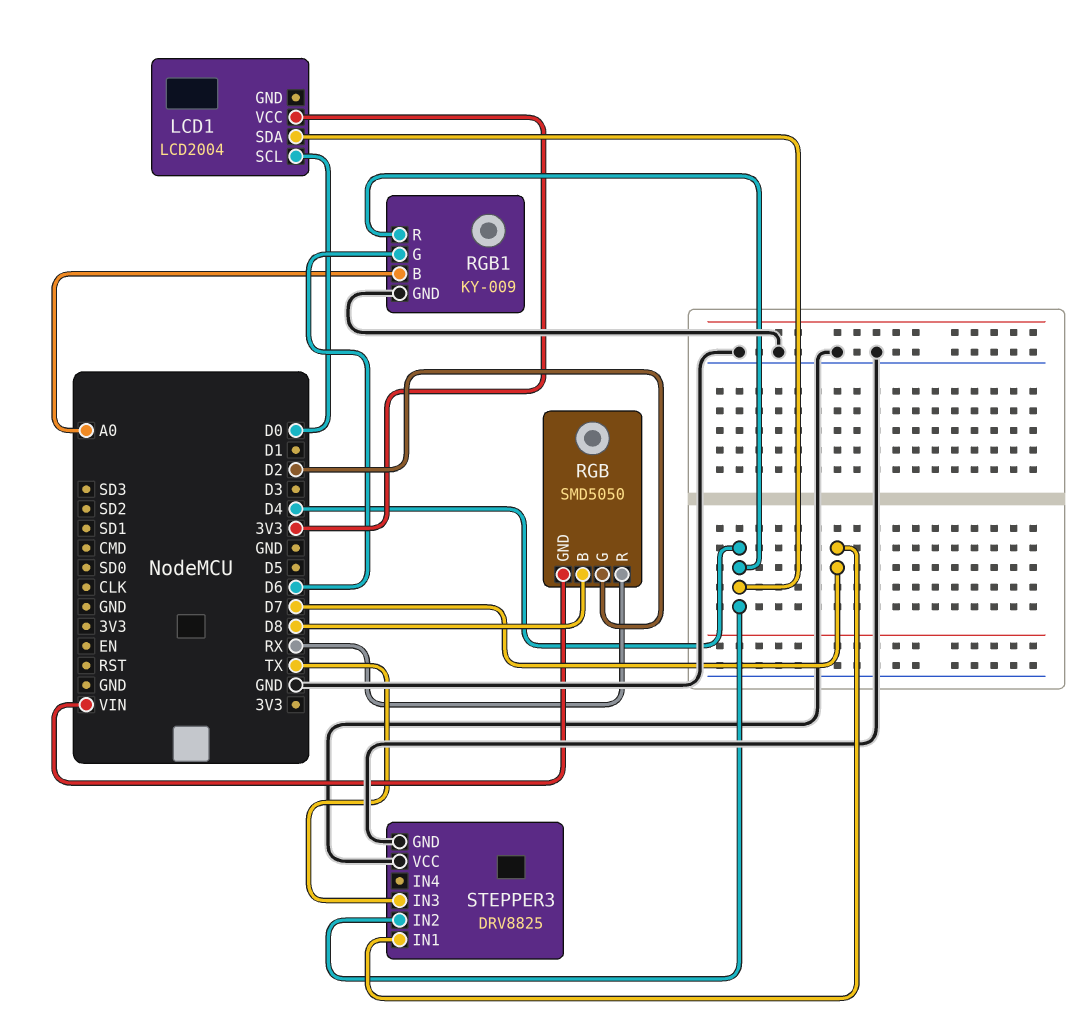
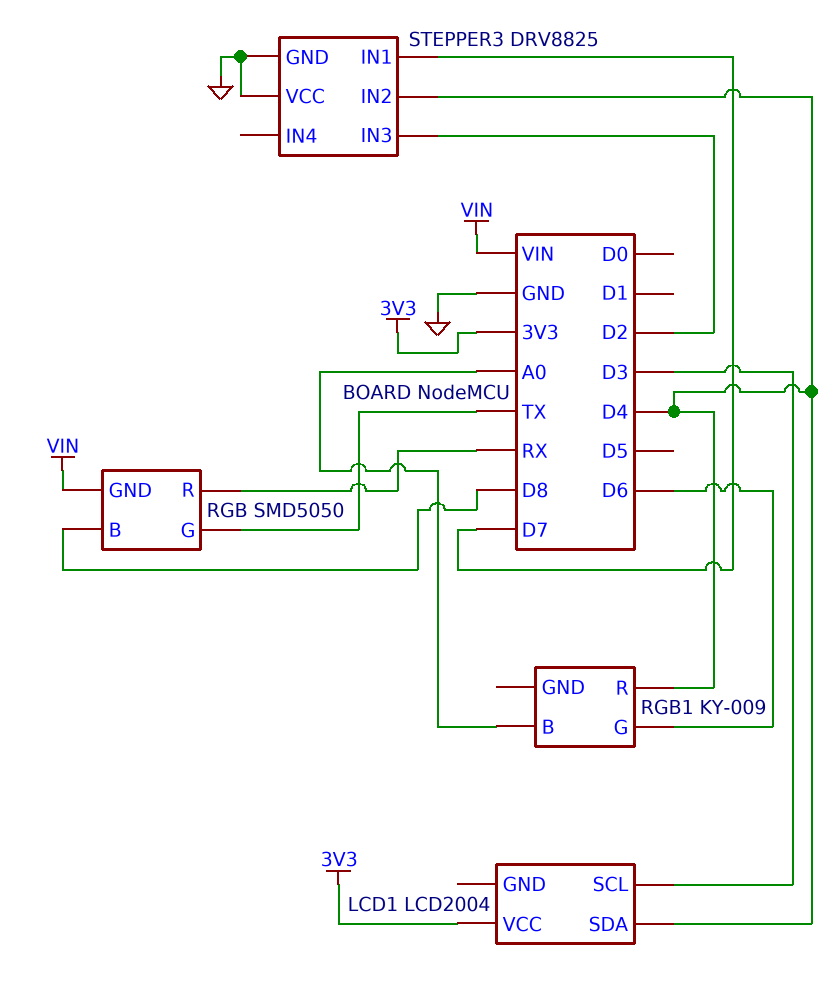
LCD1 pin SCL: D0 -> D3
RGB pin G: D2 -> TX
RGB1 pin GND: GND -> none
STEPPER3 pin IN3: TX -> D2

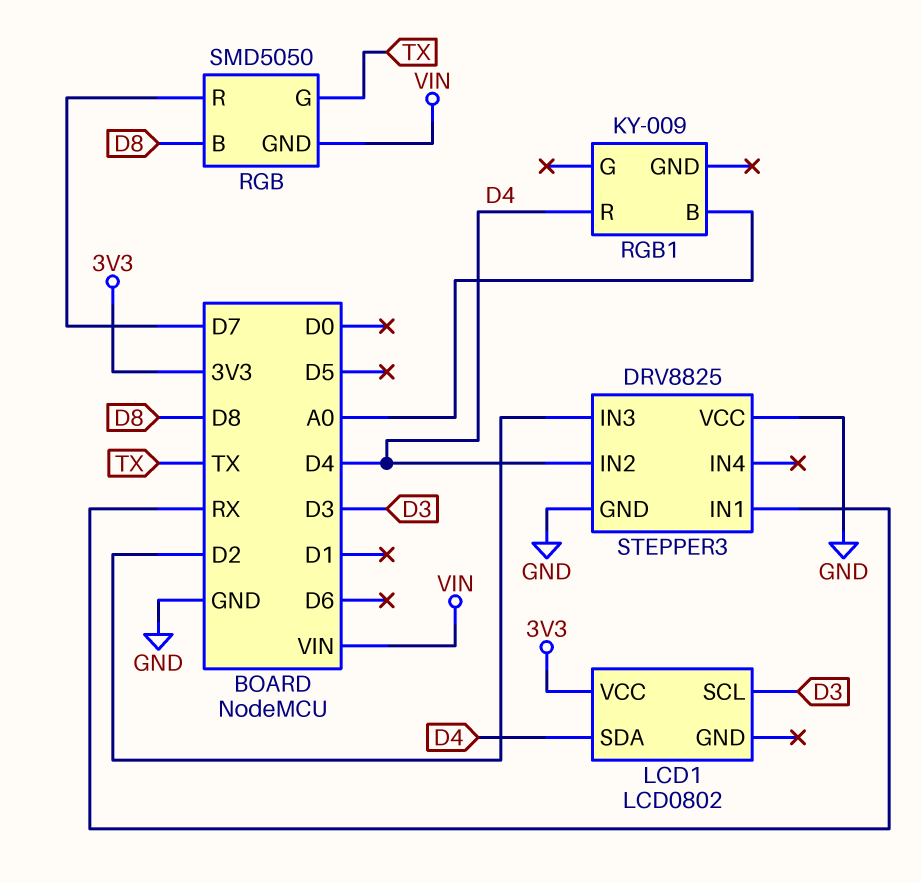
LCD1: LCD2004 -> LCD0802
RGB pin R: RX -> D7
RGB1 pin G: D6 -> none
STEPPER3 pin IN1: D7 -> RX

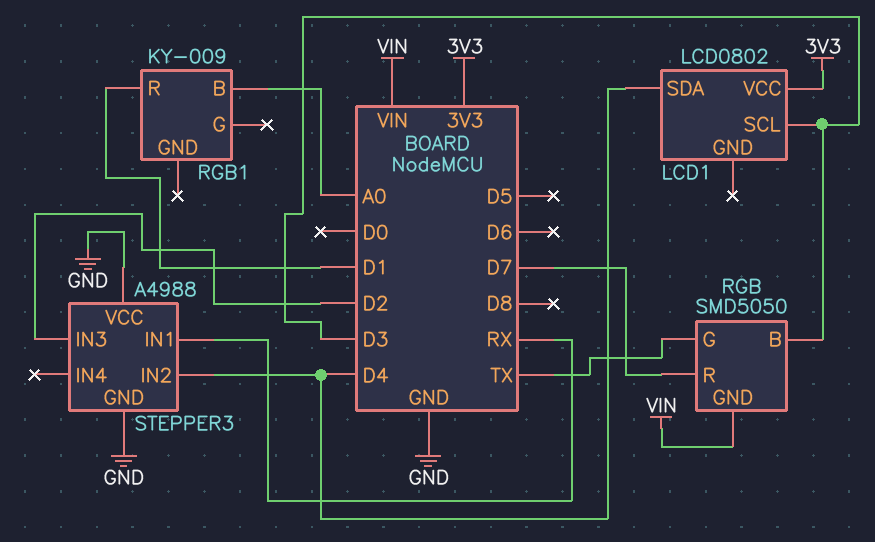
RGB pin B: D8 -> D3
RGB1 pin R: D4 -> D1
STEPPER3: DRV8825 -> A4988

